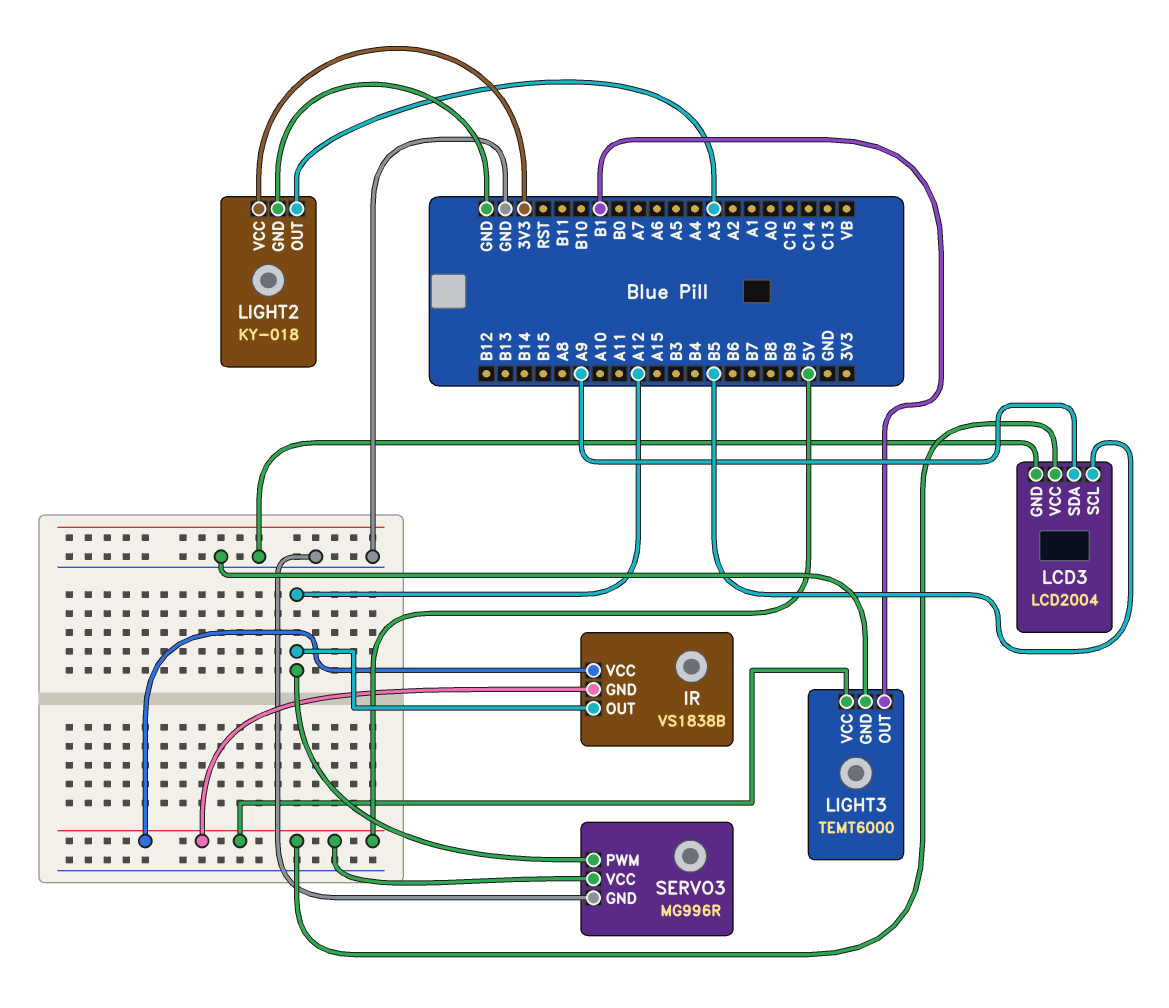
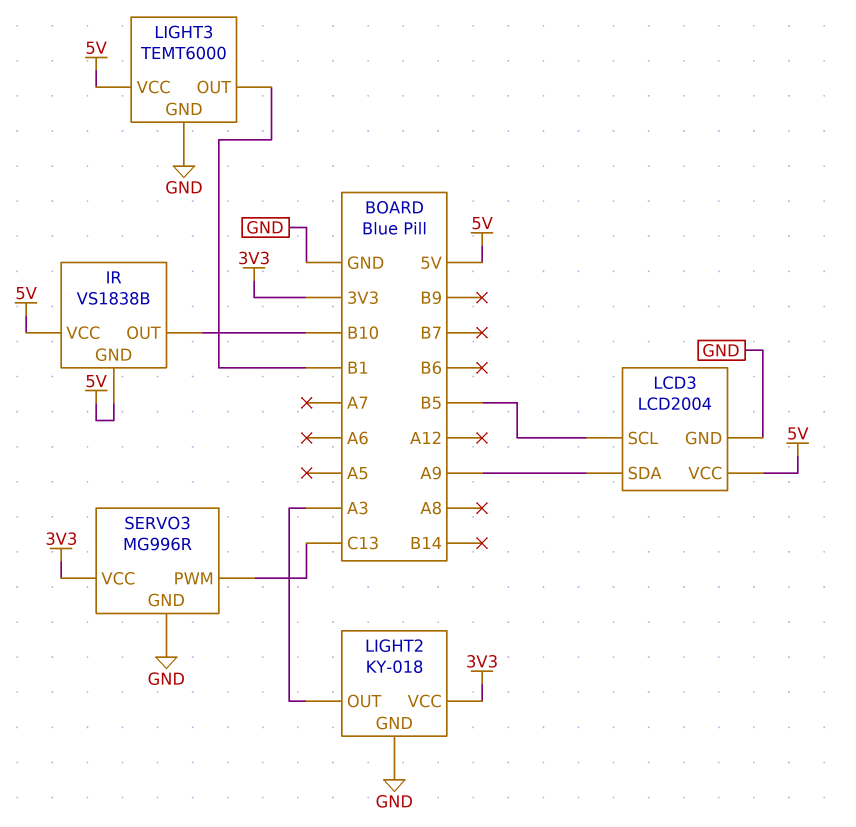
IR pin OUT: A12 -> B10
SERVO3 pin PWM: A12 -> C13
SERVO3 pin VCC: 5V -> 3V3

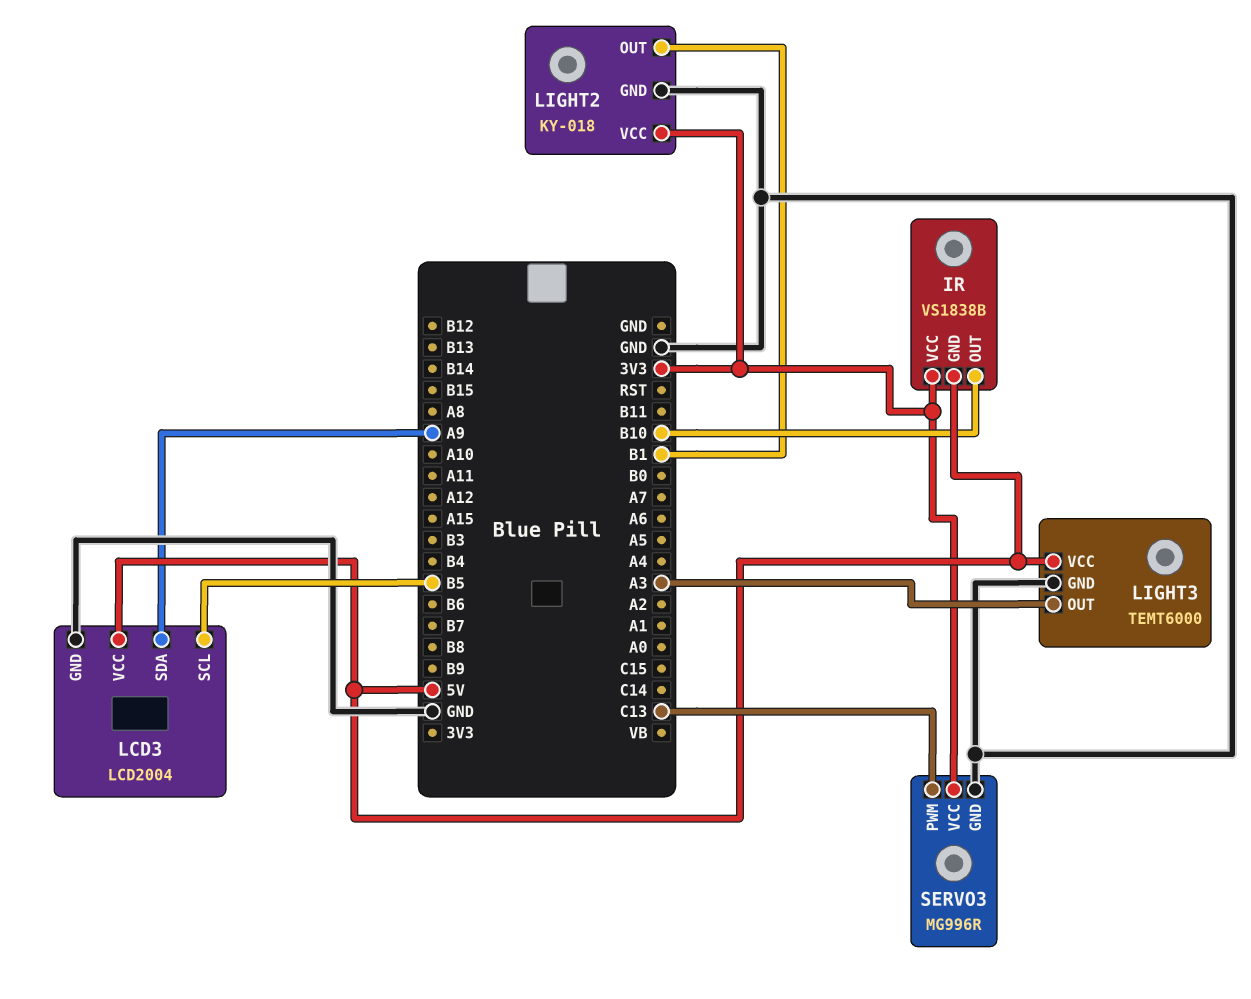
IR pin VCC: 5V -> 3V3
LIGHT2 pin OUT: A3 -> B1
LIGHT3 pin OUT: B1 -> A3

